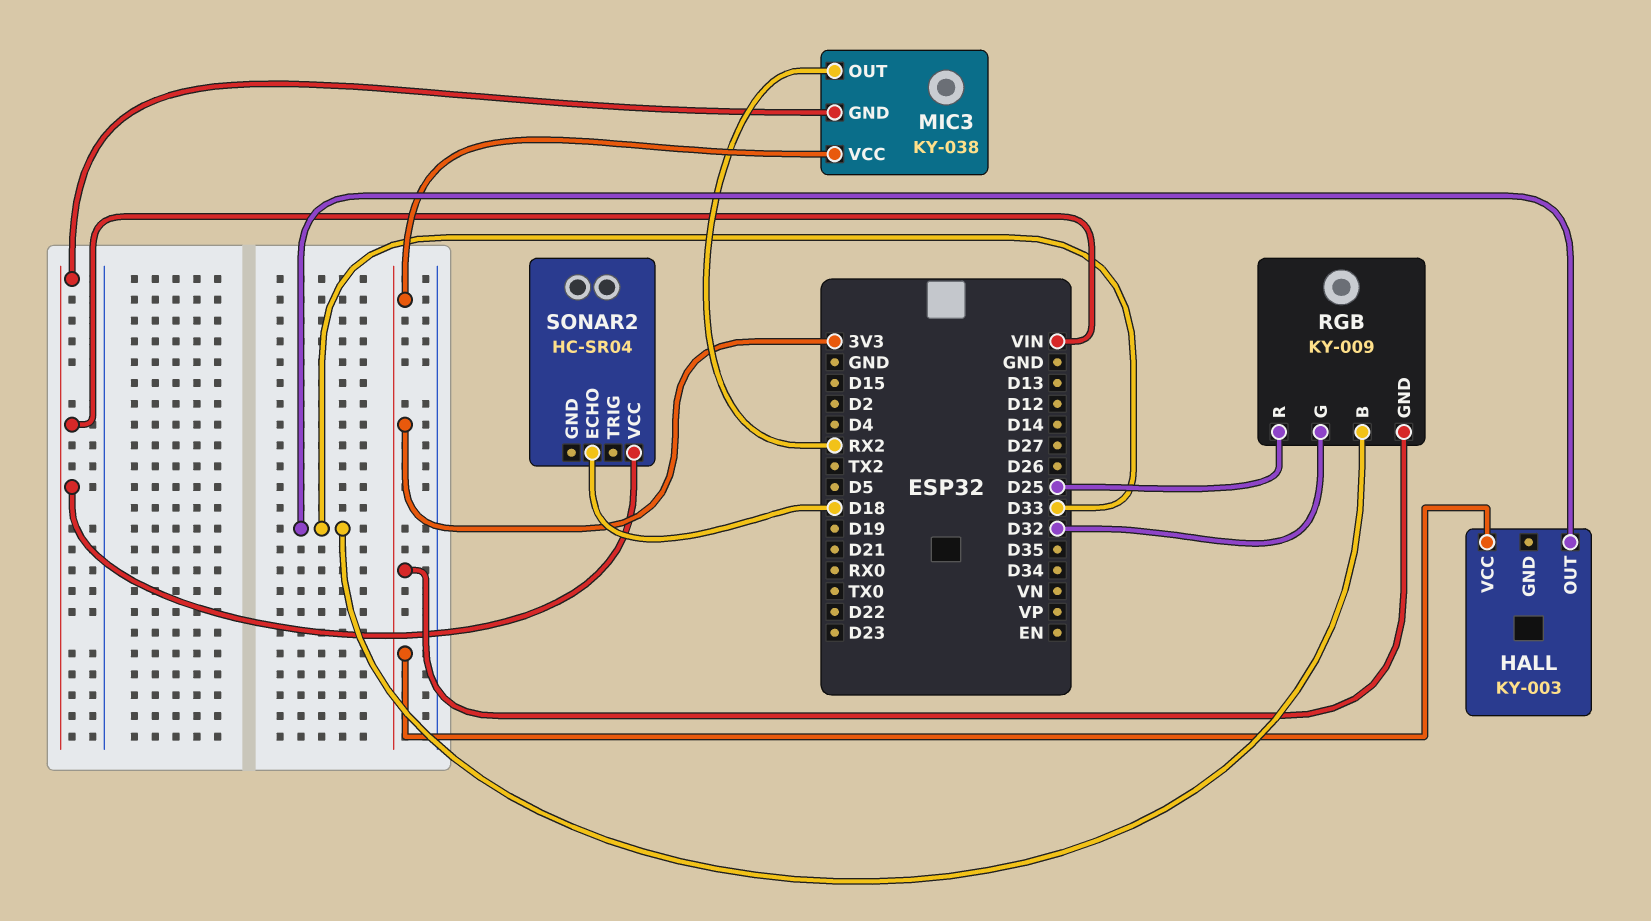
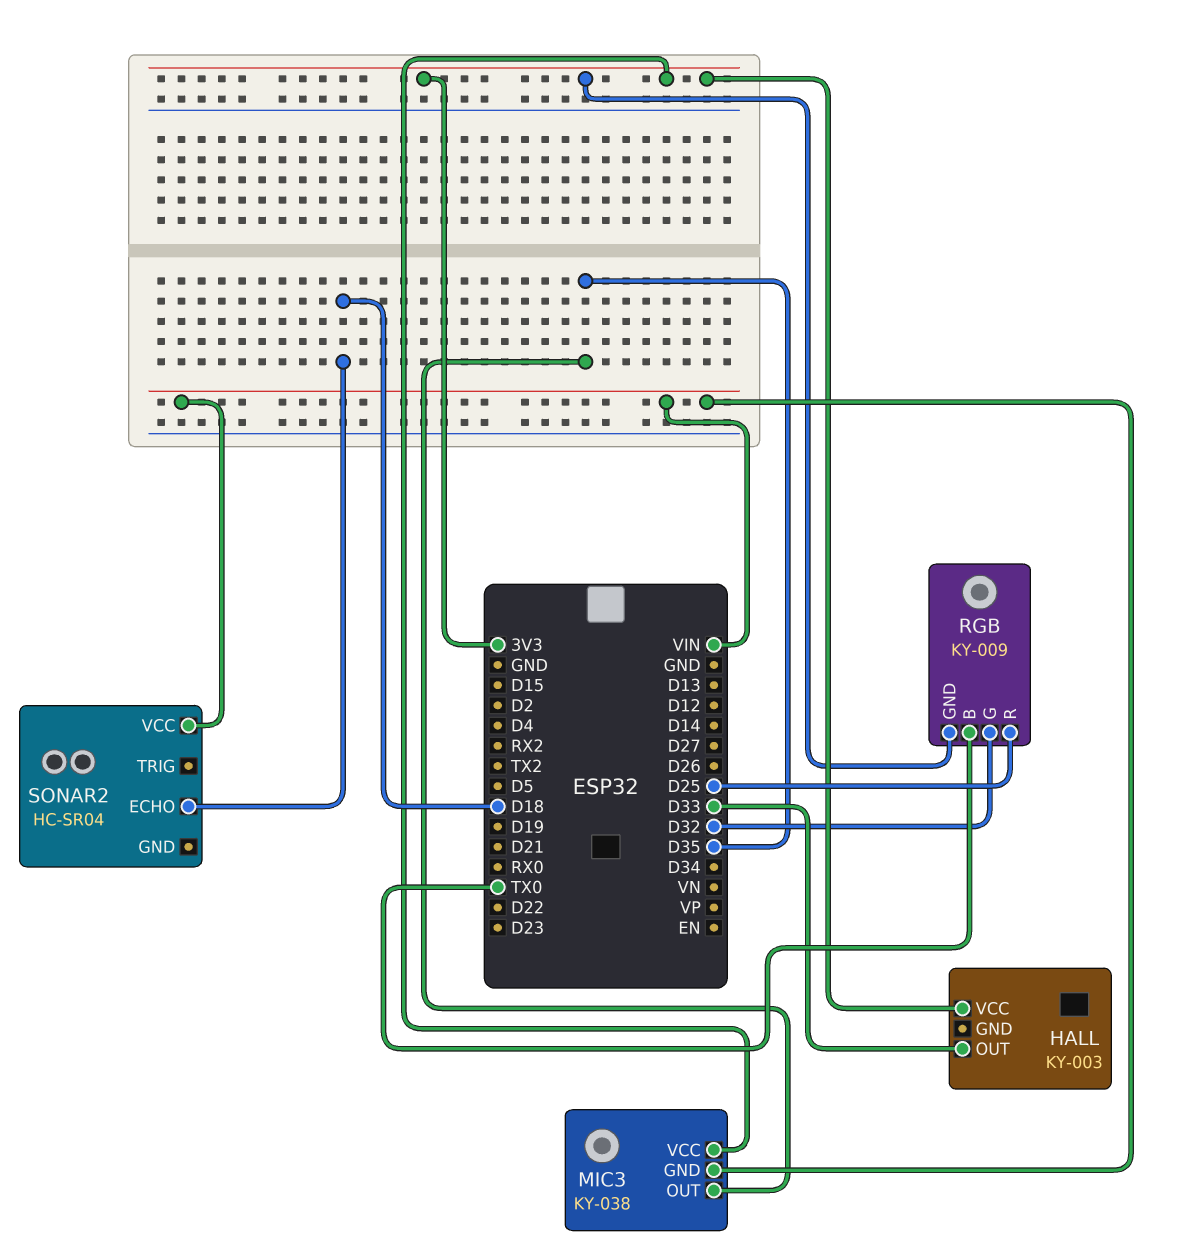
MIC3 pin OUT: RX2 -> D35
RGB pin B: D33 -> TX0

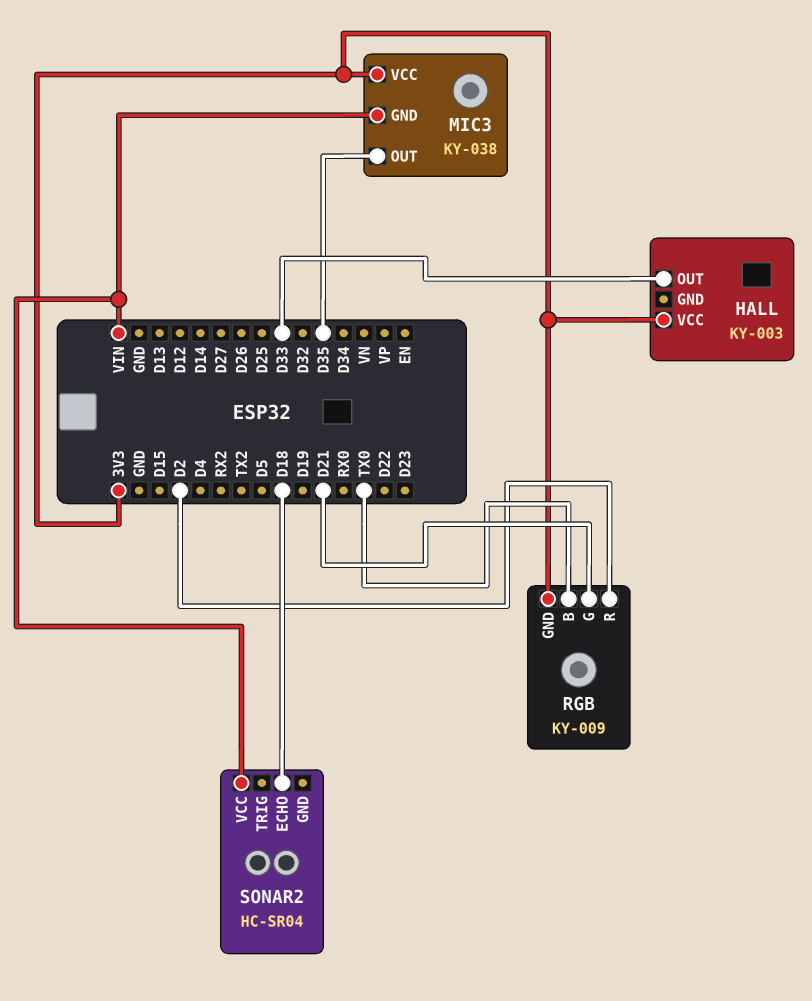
RGB pin G: D32 -> D21
RGB pin R: D25 -> D2

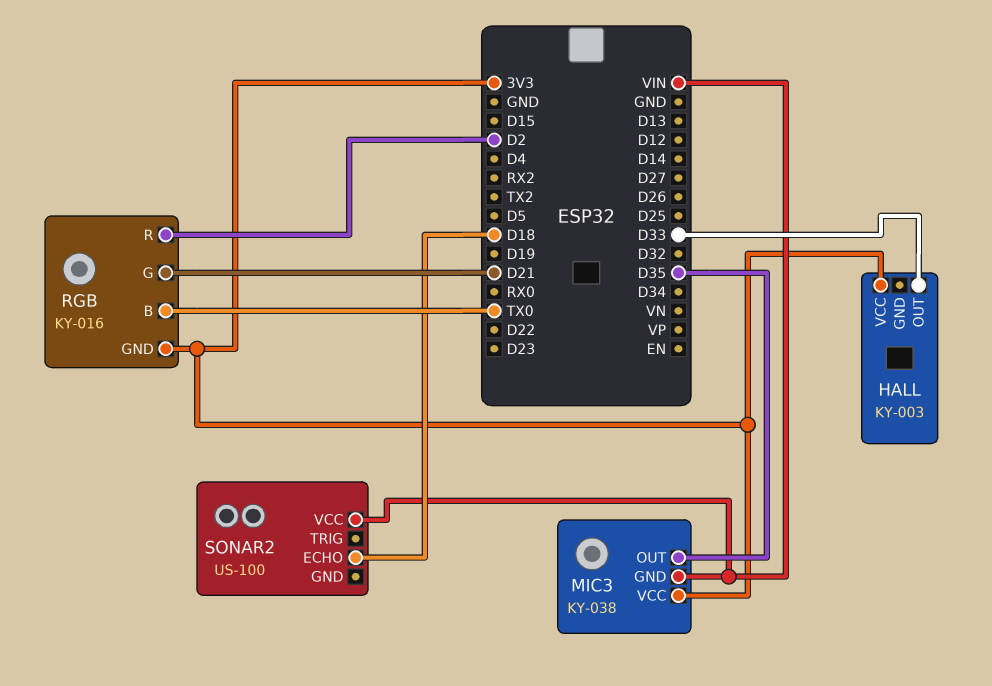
RGB: KY-009 -> KY-016
SONAR2: HC-SR04 -> US-100

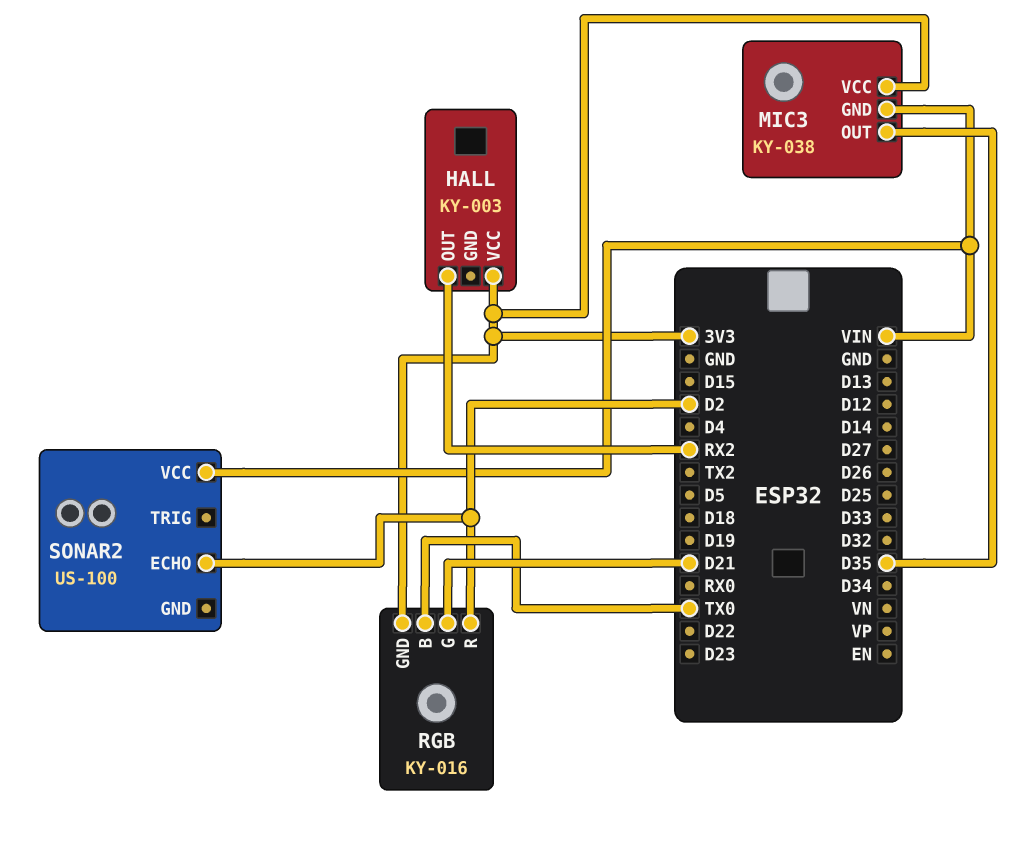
HALL pin OUT: D33 -> RX2
SONAR2 pin ECHO: D18 -> D2

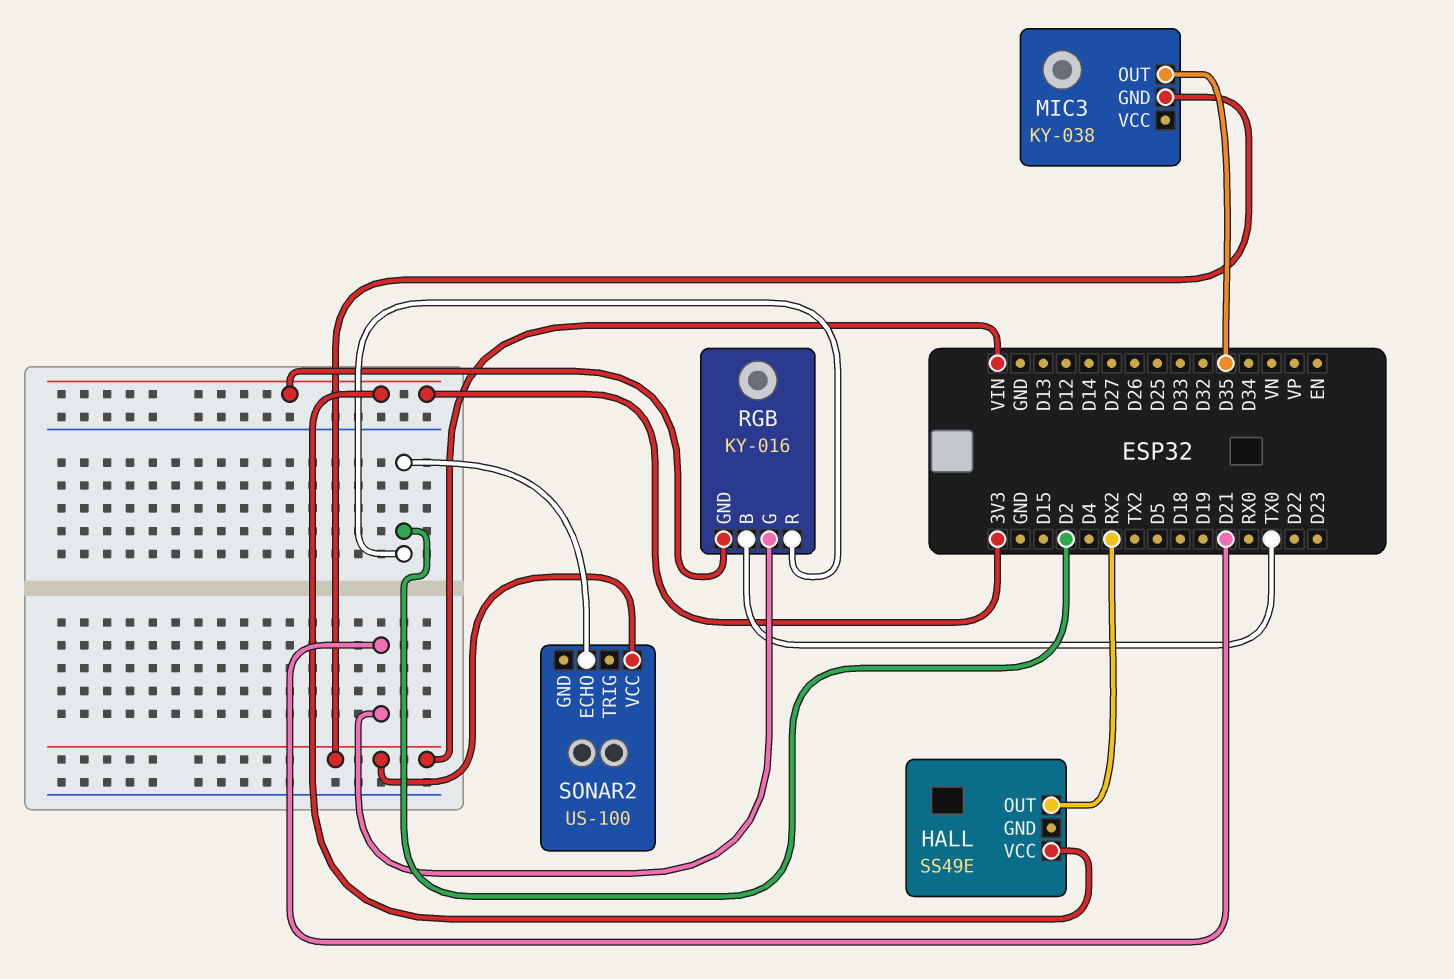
HALL: KY-003 -> SS49E
MIC3 pin VCC: 3V3 -> none

